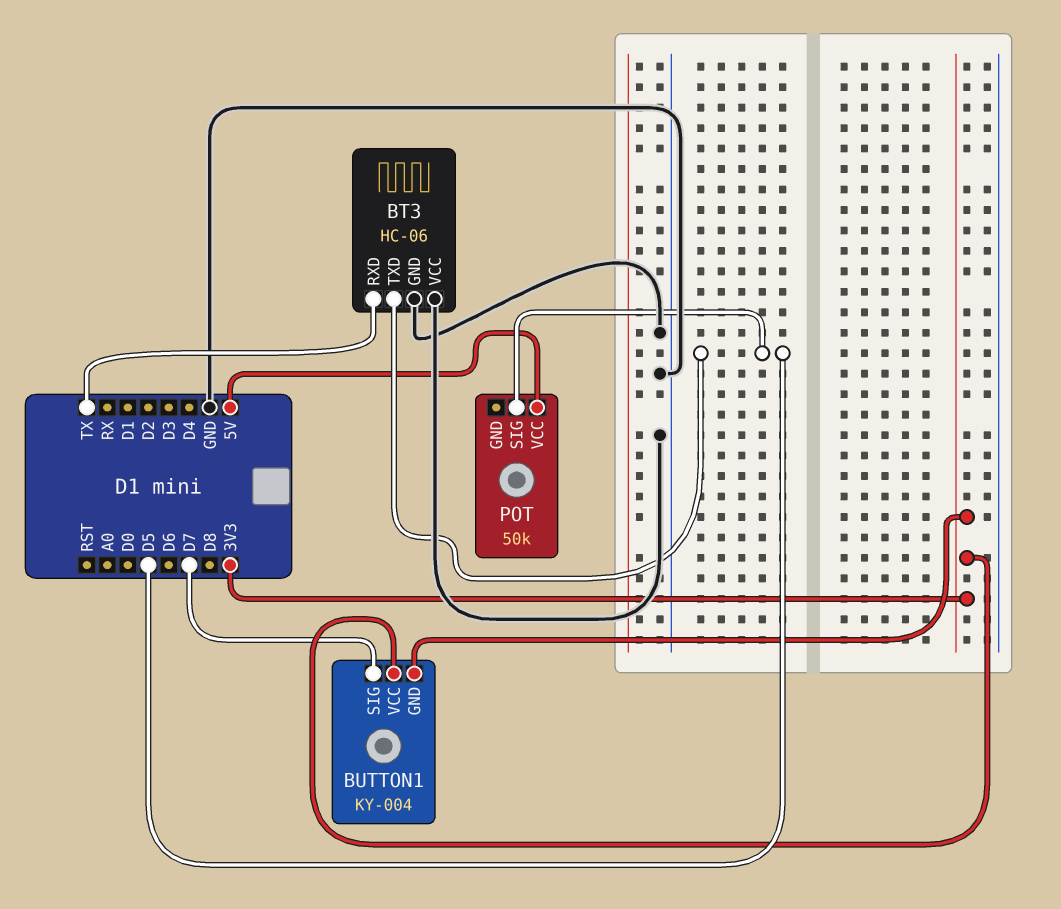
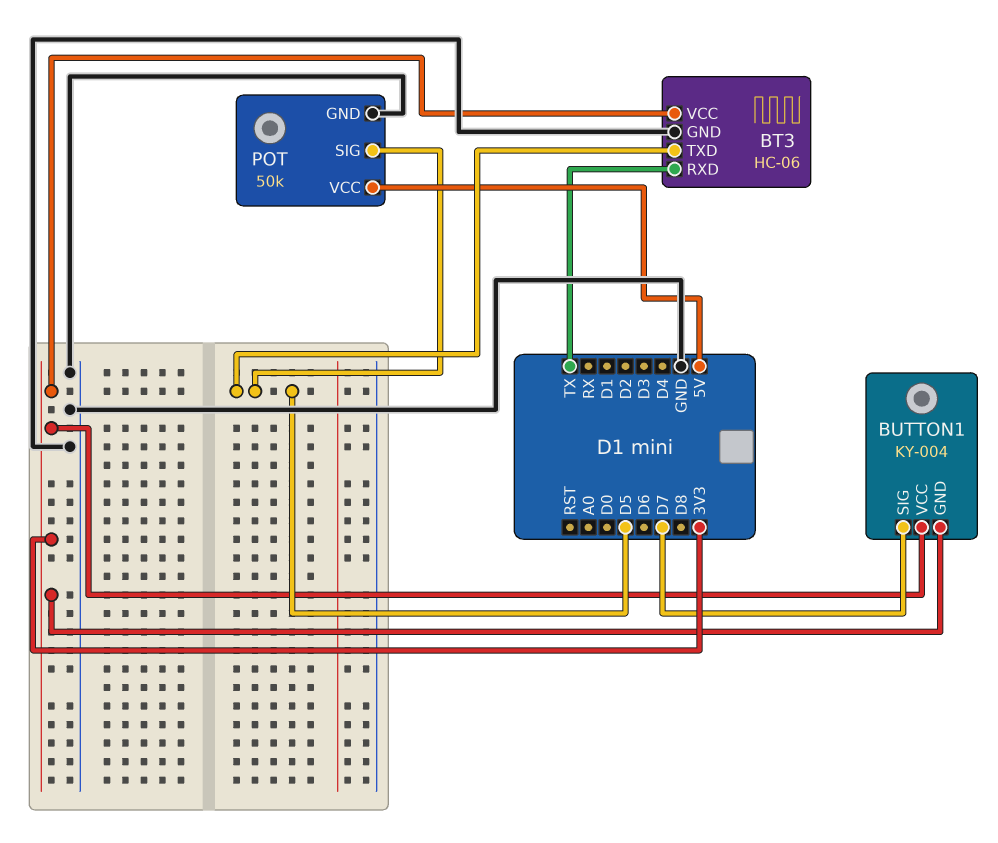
BT3 pin VCC: GND -> 3V3
POT pin GND: none -> GND

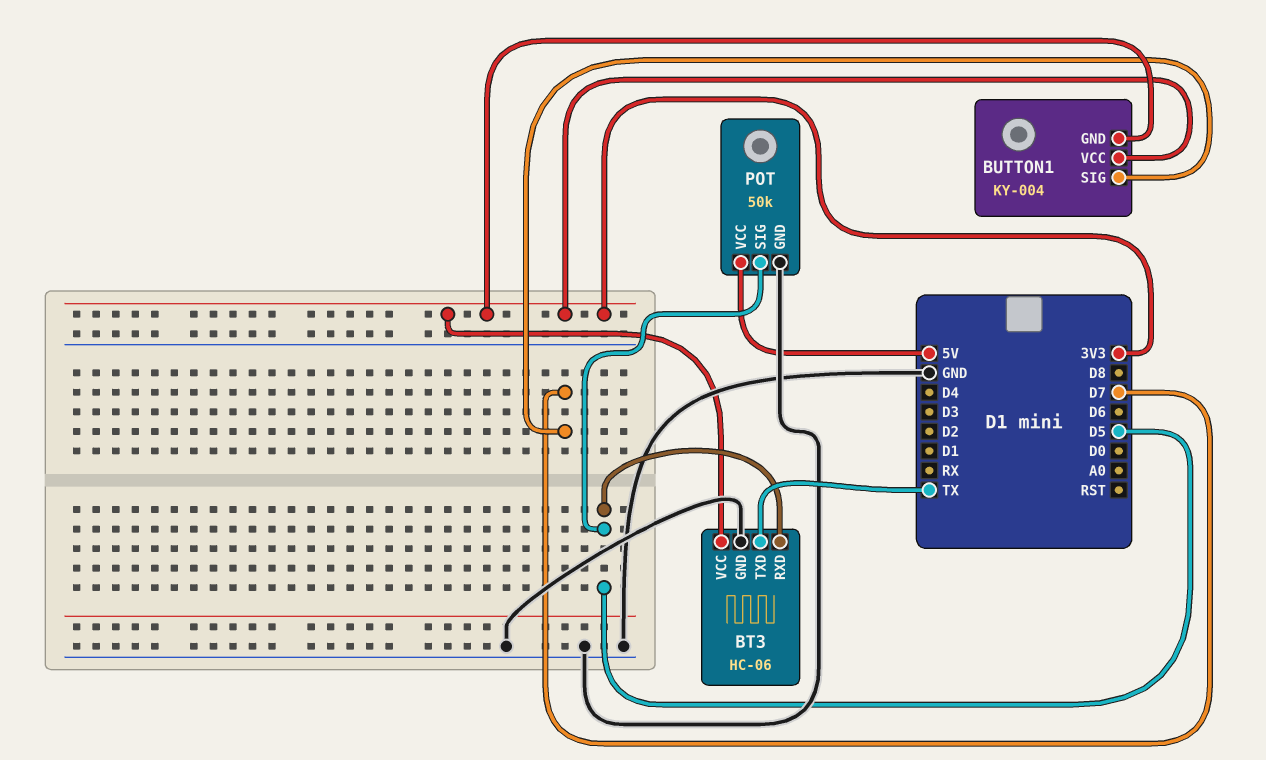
BT3 pin RXD: TX -> D5
BT3 pin TXD: D5 -> TX

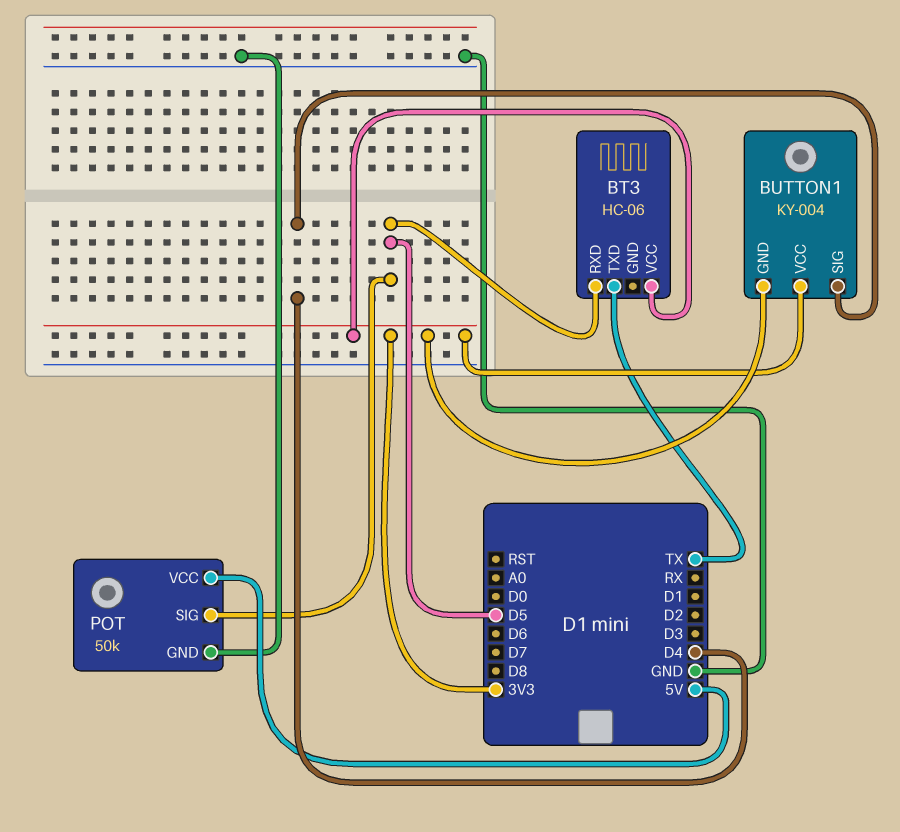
BT3 pin GND: GND -> none
BUTTON1 pin SIG: D7 -> D4

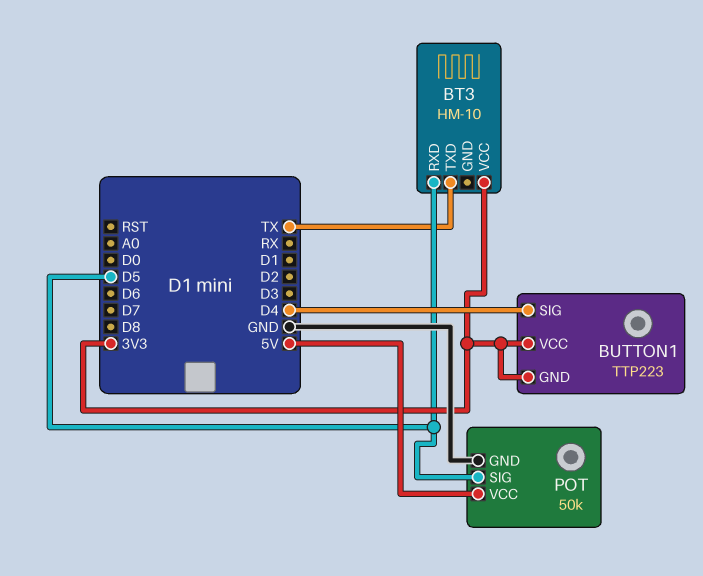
BT3: HC-06 -> HM-10
BUTTON1: KY-004 -> TTP223

